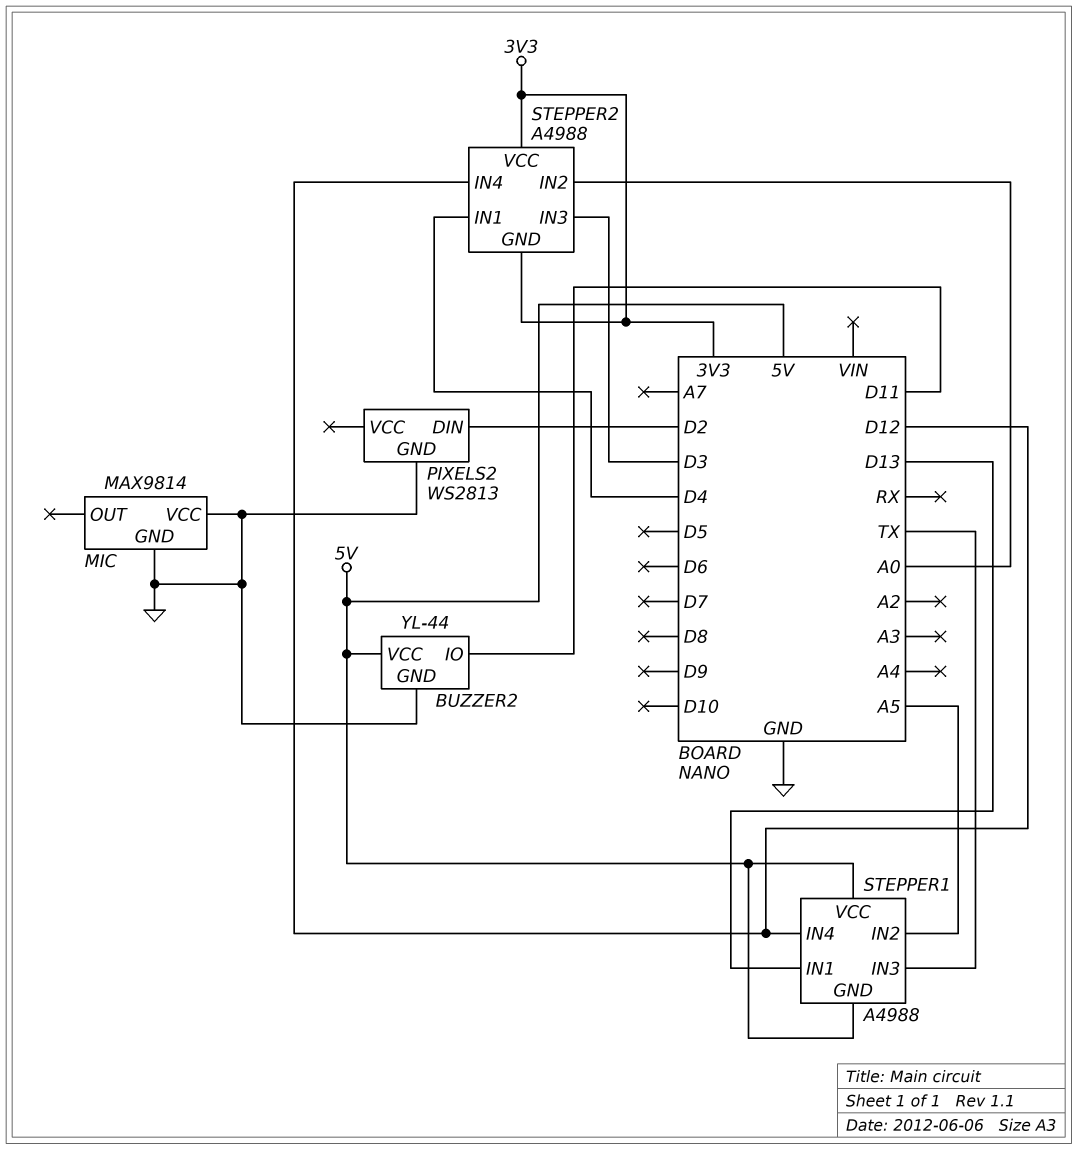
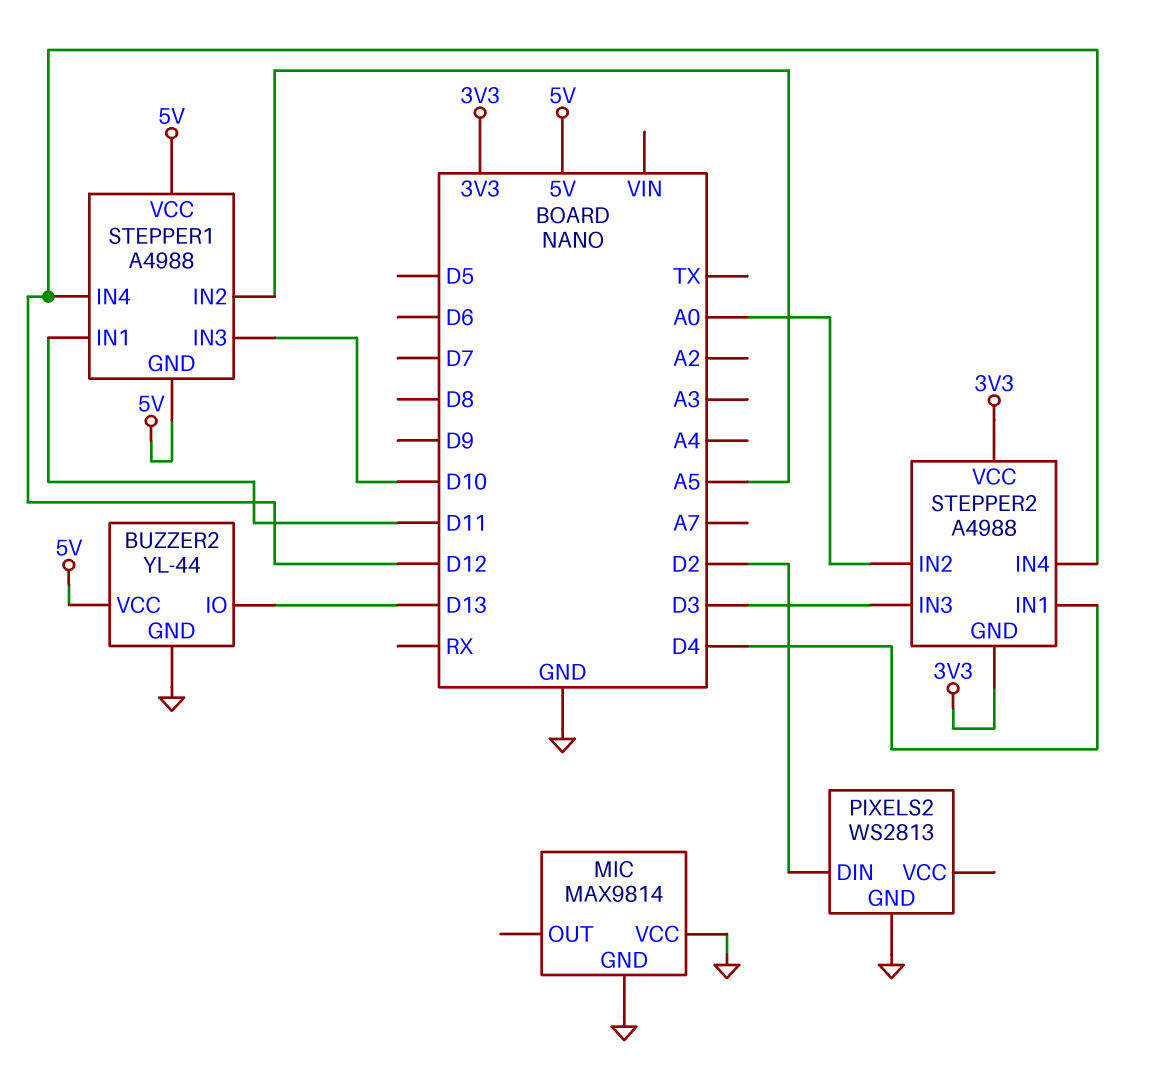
BUZZER2 pin IO: D11 -> D13
STEPPER1 pin IN1: D13 -> D11
STEPPER1 pin IN3: TX -> D10

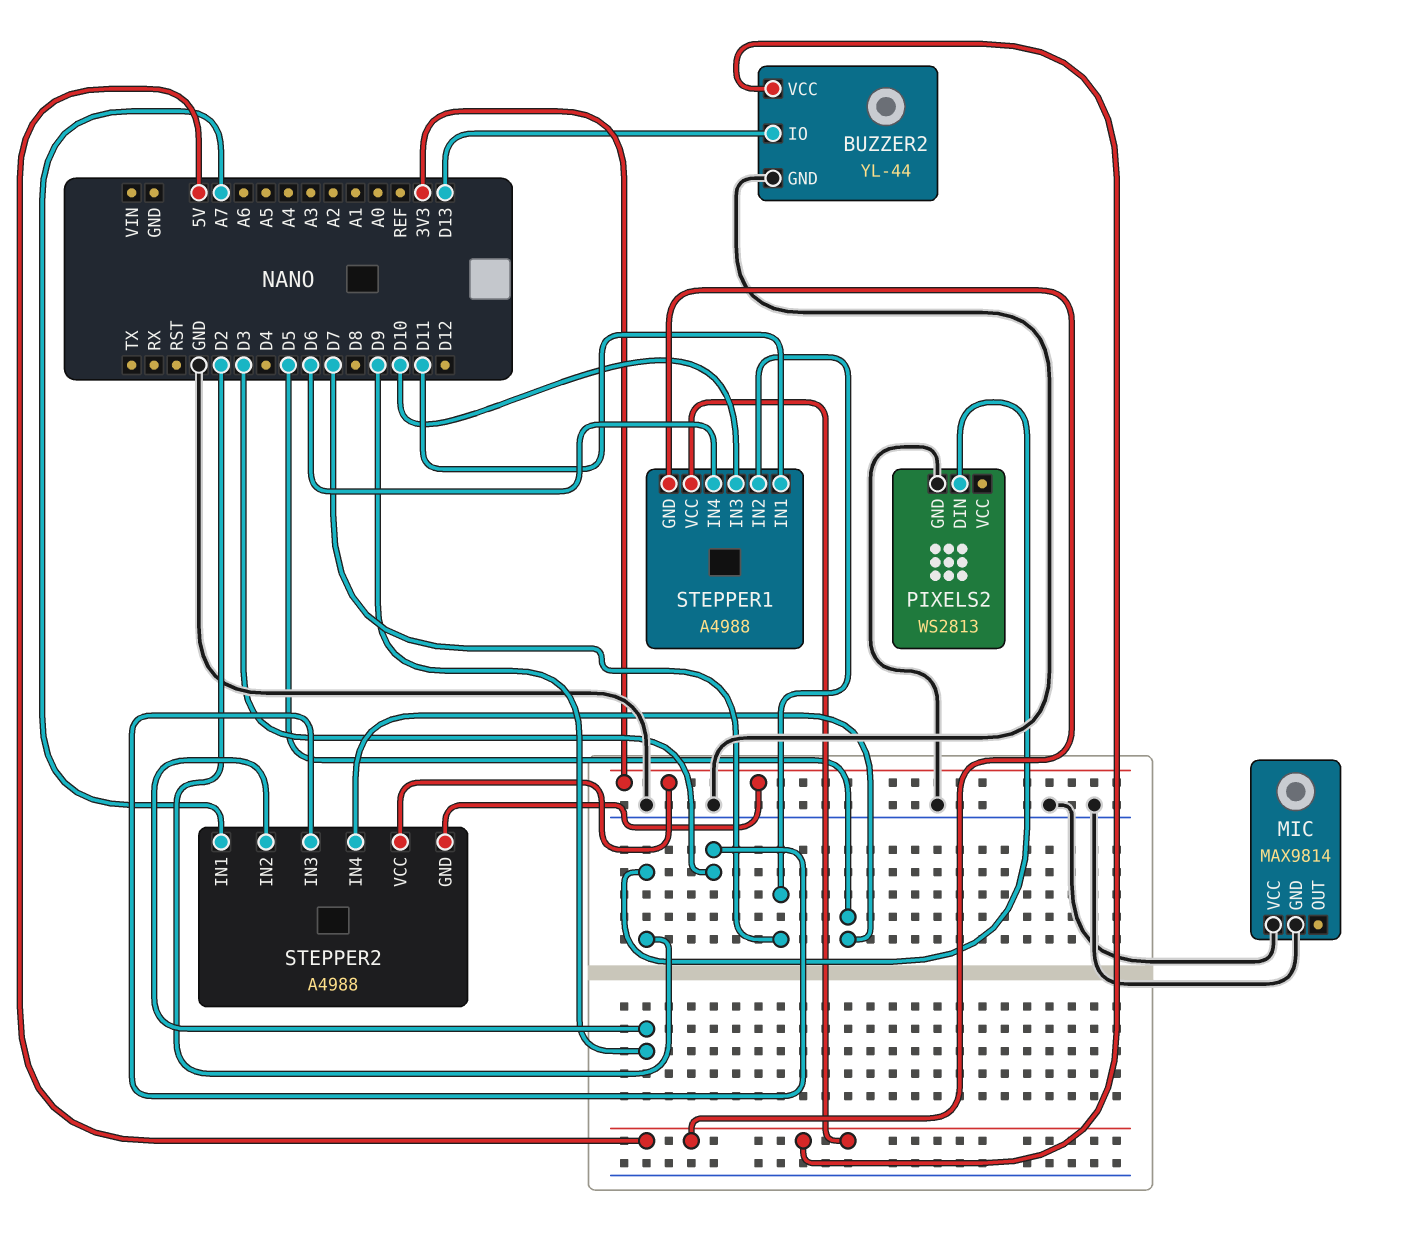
STEPPER1 pin IN2: A5 -> D7
STEPPER1 pin IN4: D12 -> D6
STEPPER2 pin IN1: D4 -> A7
STEPPER2 pin IN2: A0 -> D9
STEPPER2 pin IN4: D12 -> D5

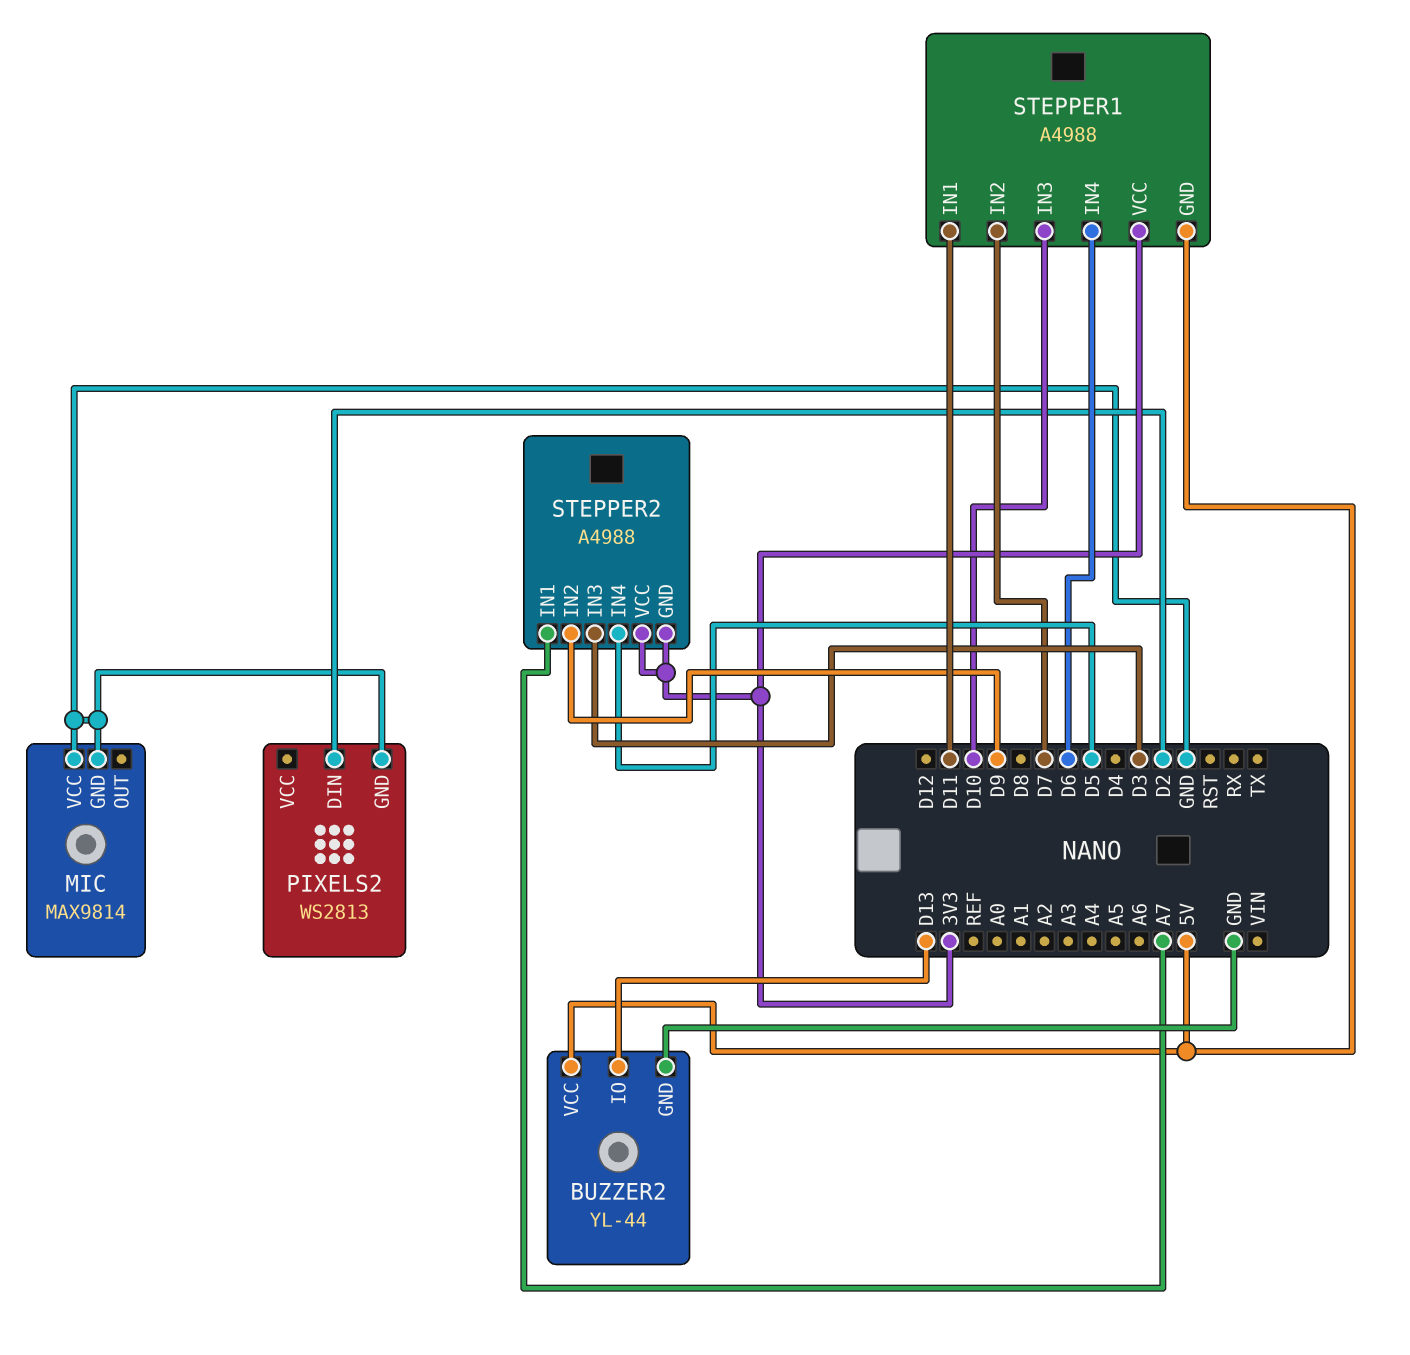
STEPPER1 pin VCC: 5V -> 3V3

